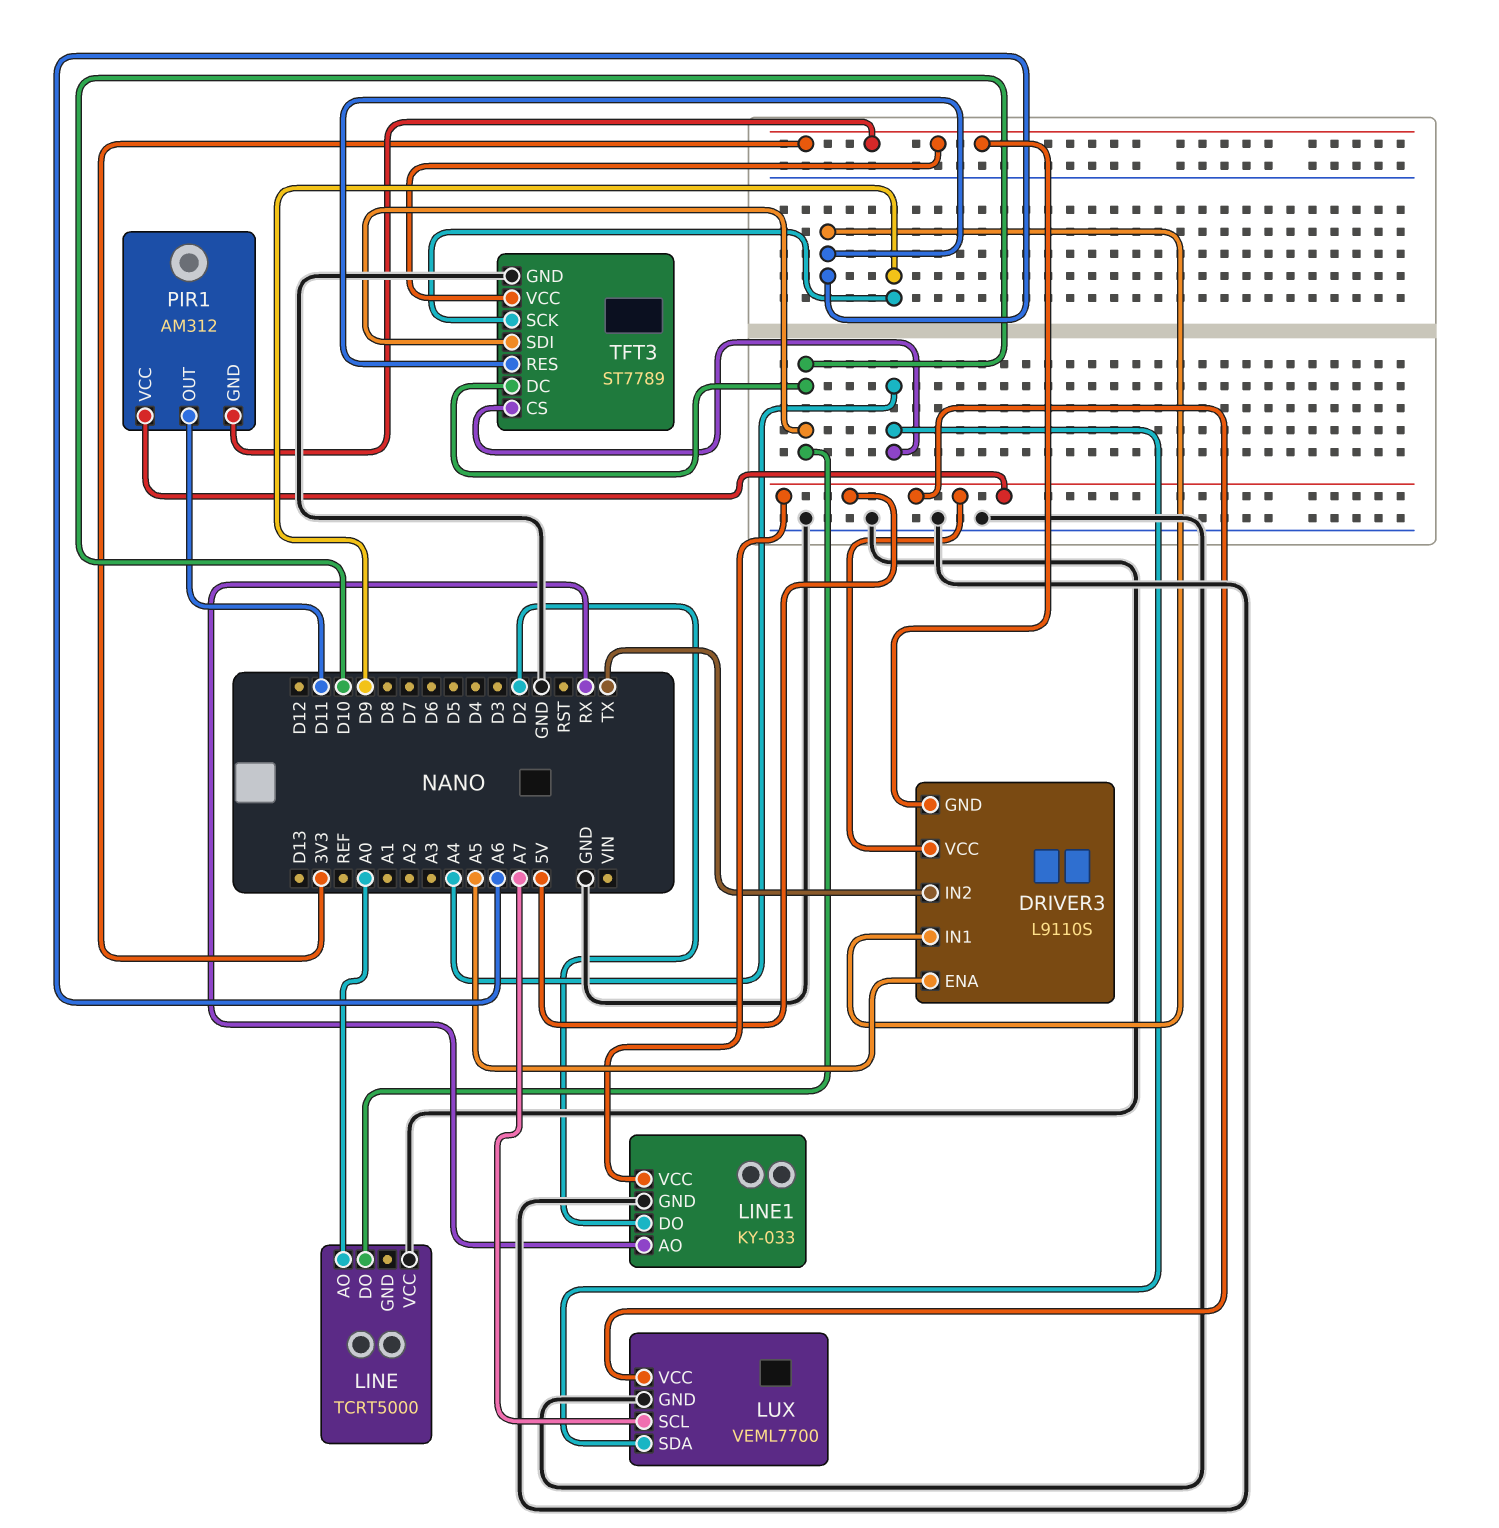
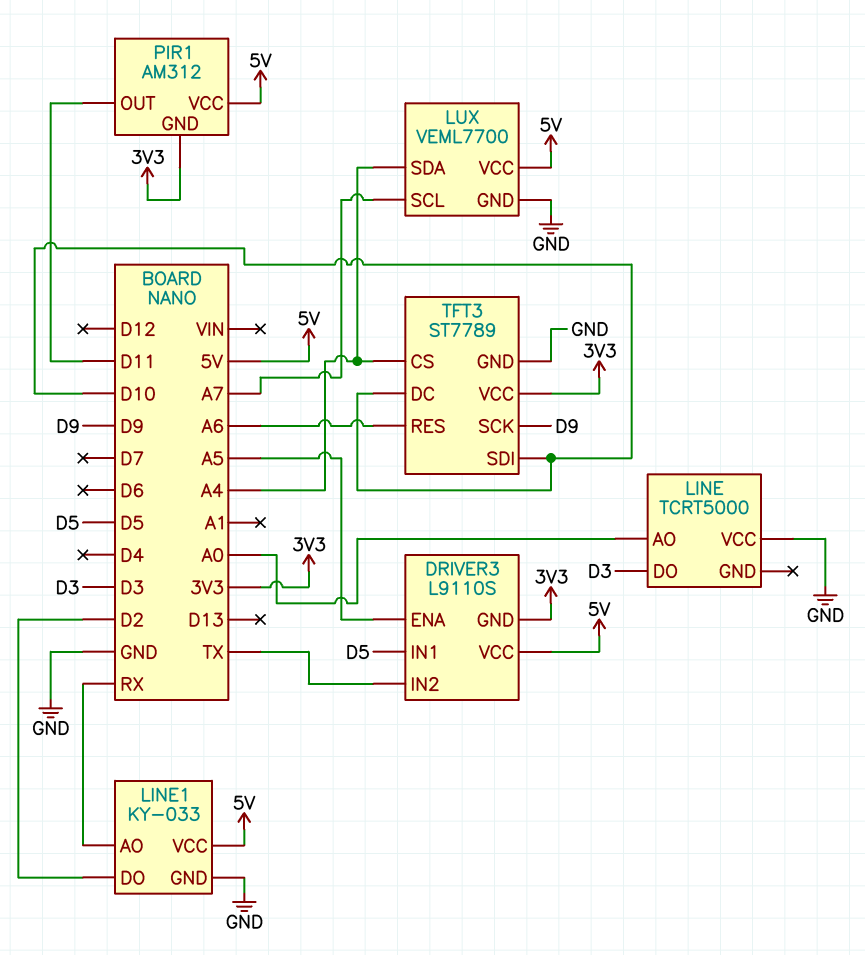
DRIVER3 pin IN1: A6 -> D5
LINE pin DO: D10 -> D3

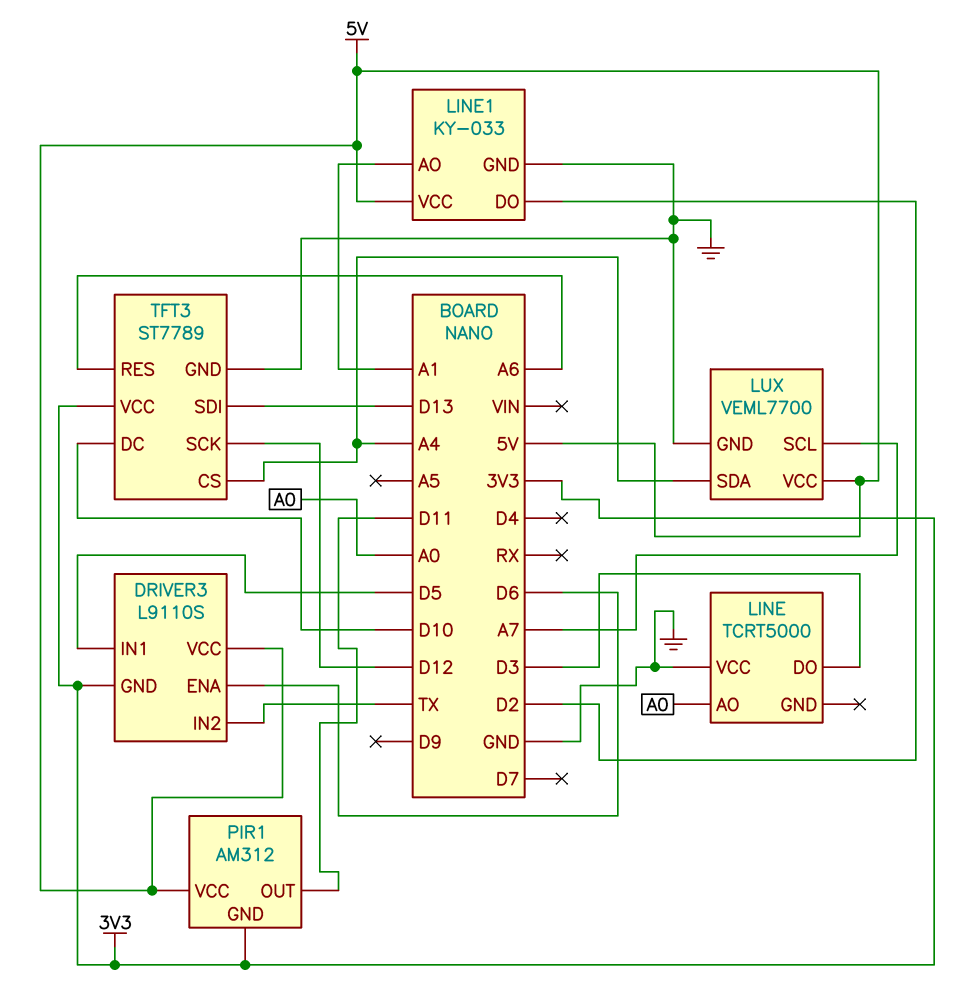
DRIVER3 pin ENA: A5 -> D6
LINE1 pin AO: RX -> A1
TFT3 pin SCK: D9 -> D12
TFT3 pin SDI: D10 -> D13

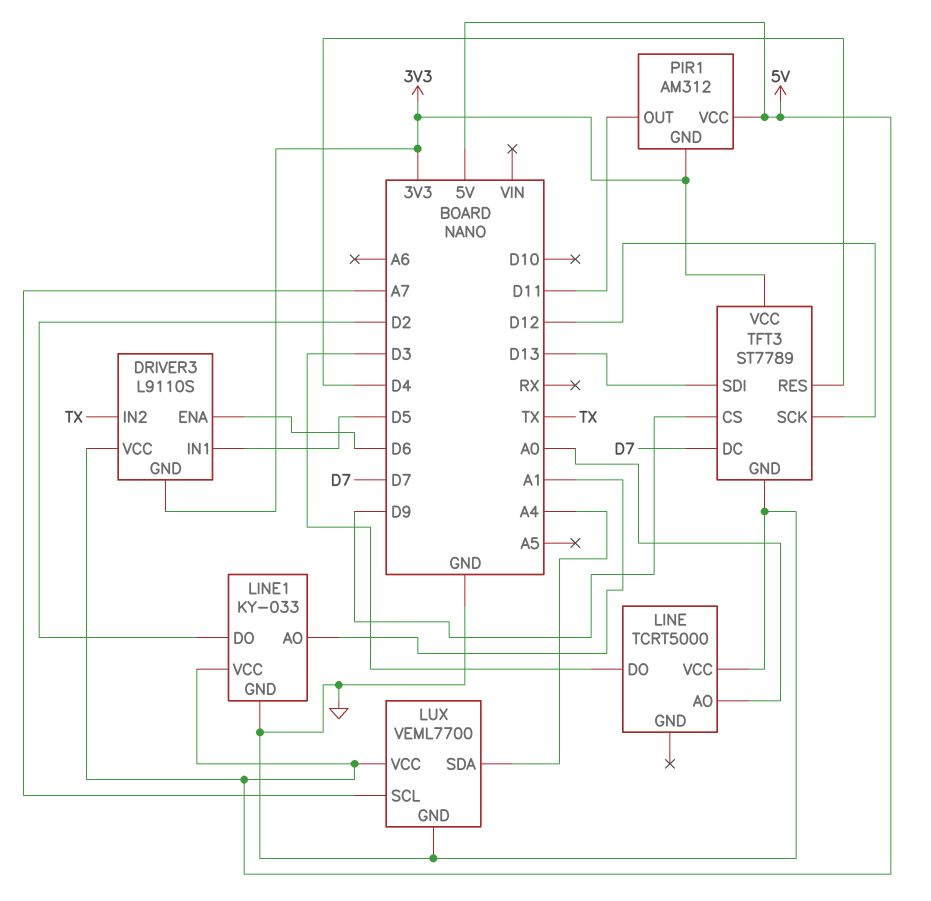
TFT3 pin CS: A4 -> D9
TFT3 pin DC: D10 -> D7
TFT3 pin RES: A6 -> D4

